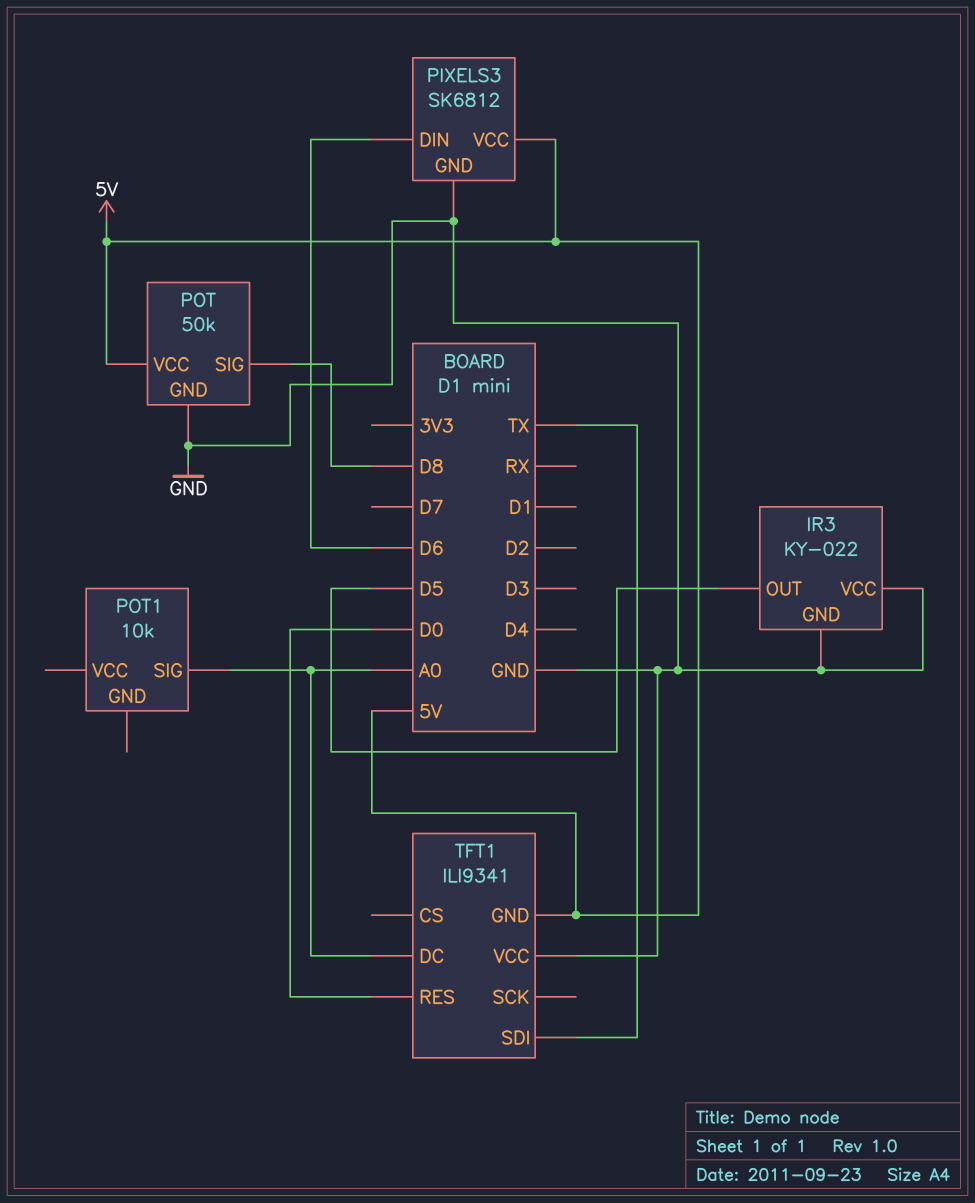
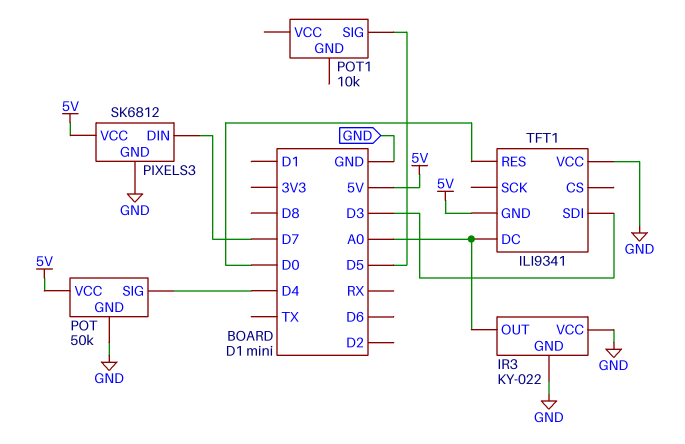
IR3 pin OUT: D5 -> A0
PIXELS3 pin DIN: D6 -> D7
POT pin SIG: D8 -> D4
POT1 pin SIG: A0 -> D5
TFT1 pin SDI: TX -> D3

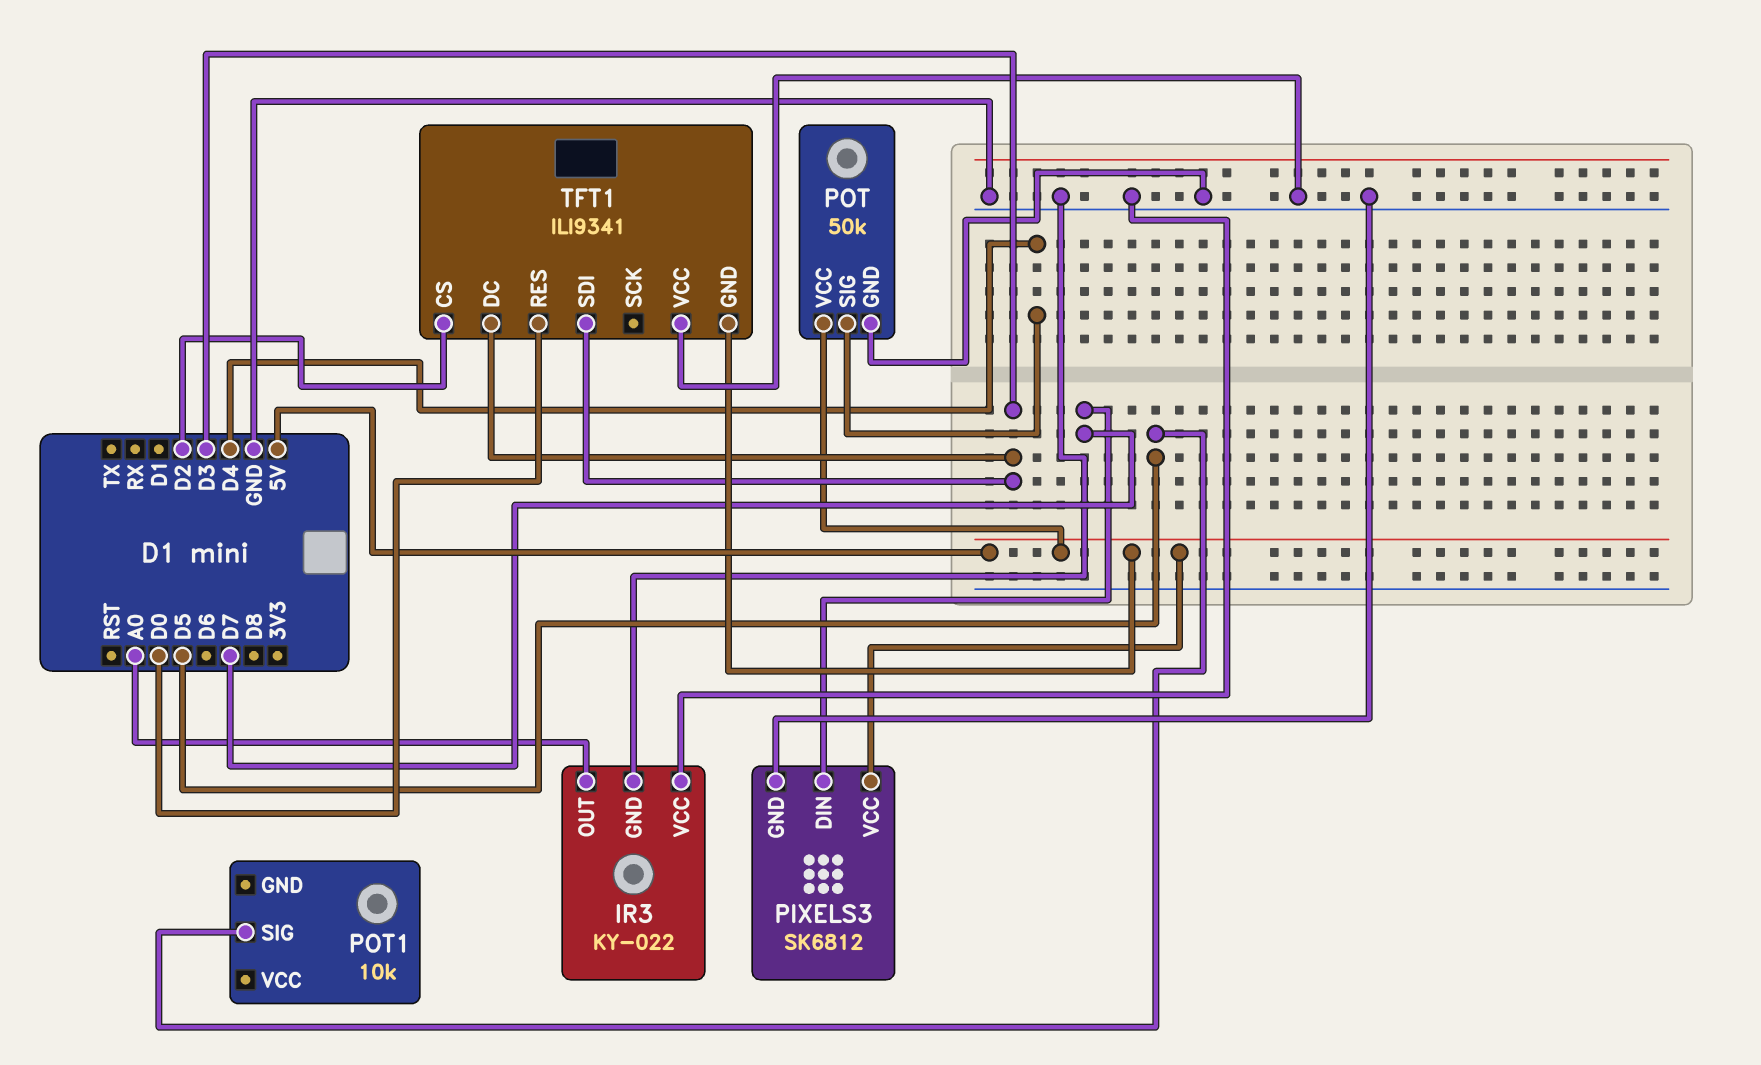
TFT1 pin CS: none -> D2
TFT1 pin DC: A0 -> D3

